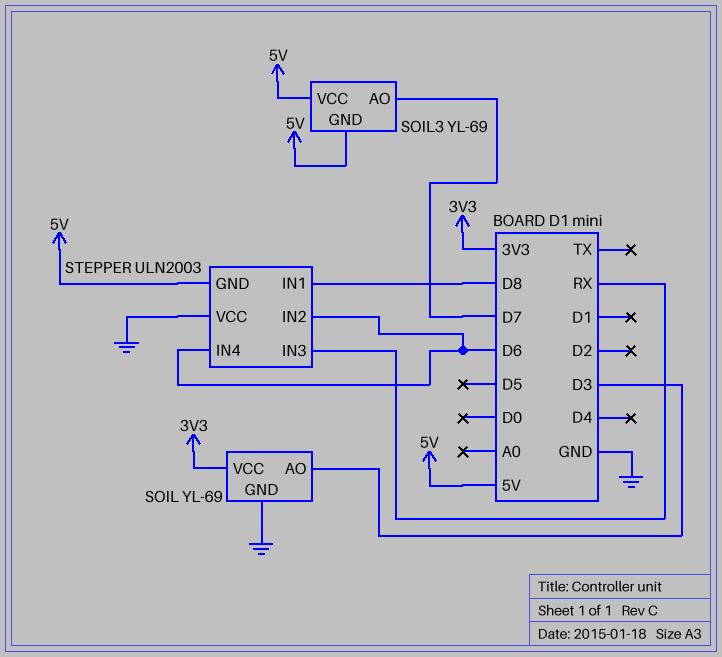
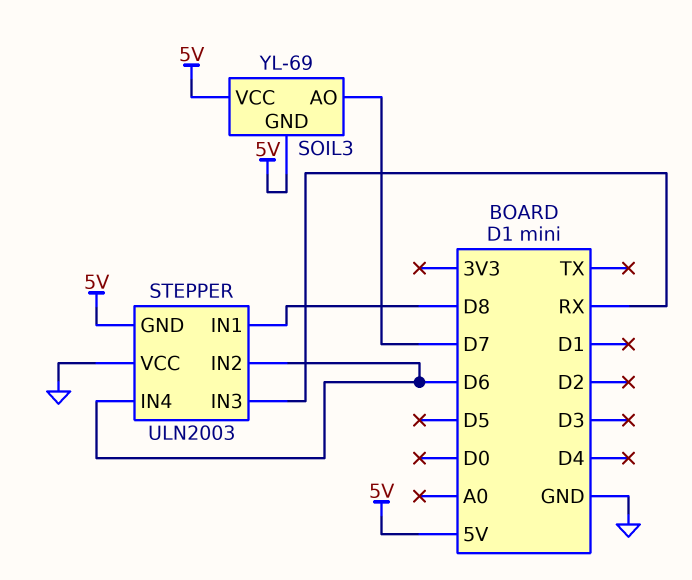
SOIL: YL-69 -> none
SOIL pin AO: D3 -> none
SOIL pin GND: GND -> none
SOIL pin VCC: 3V3 -> none

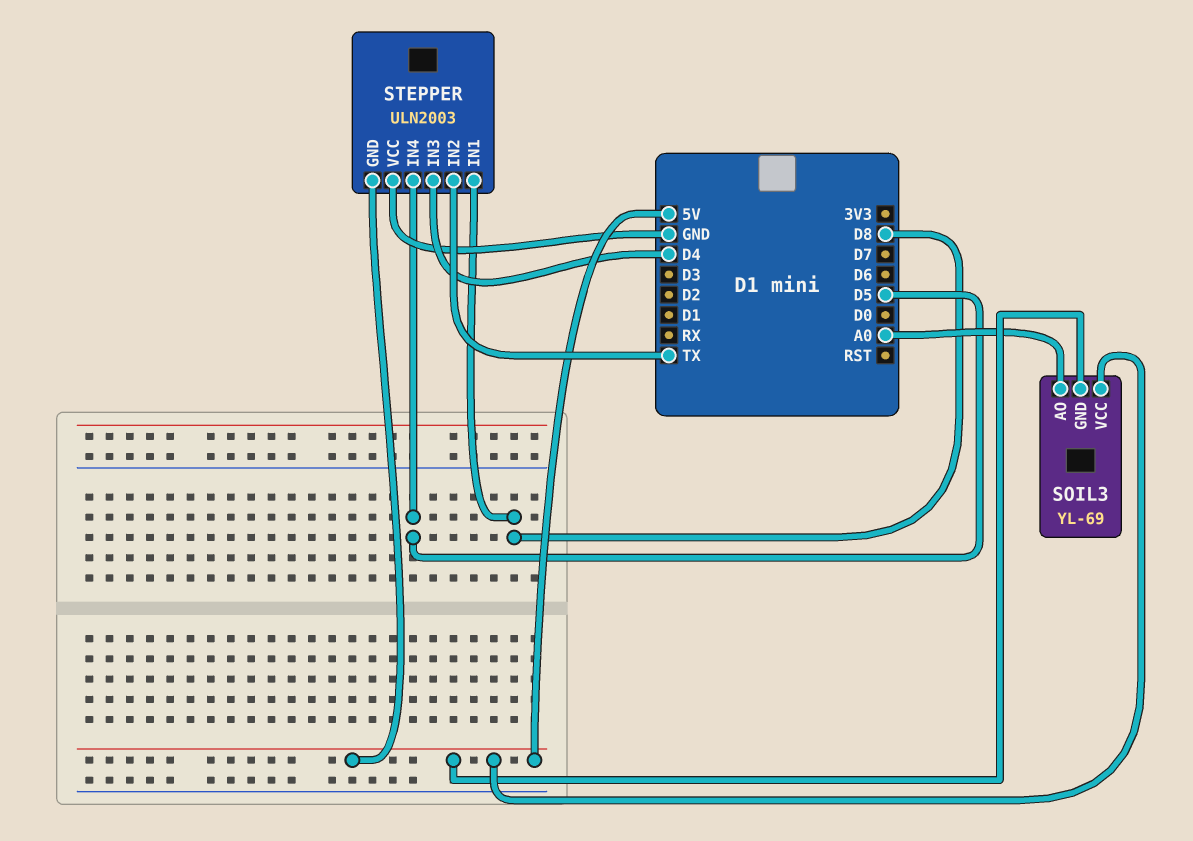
SOIL3 pin AO: D7 -> A0
STEPPER pin IN2: D6 -> TX
STEPPER pin IN3: RX -> D4
STEPPER pin IN4: D6 -> D5

